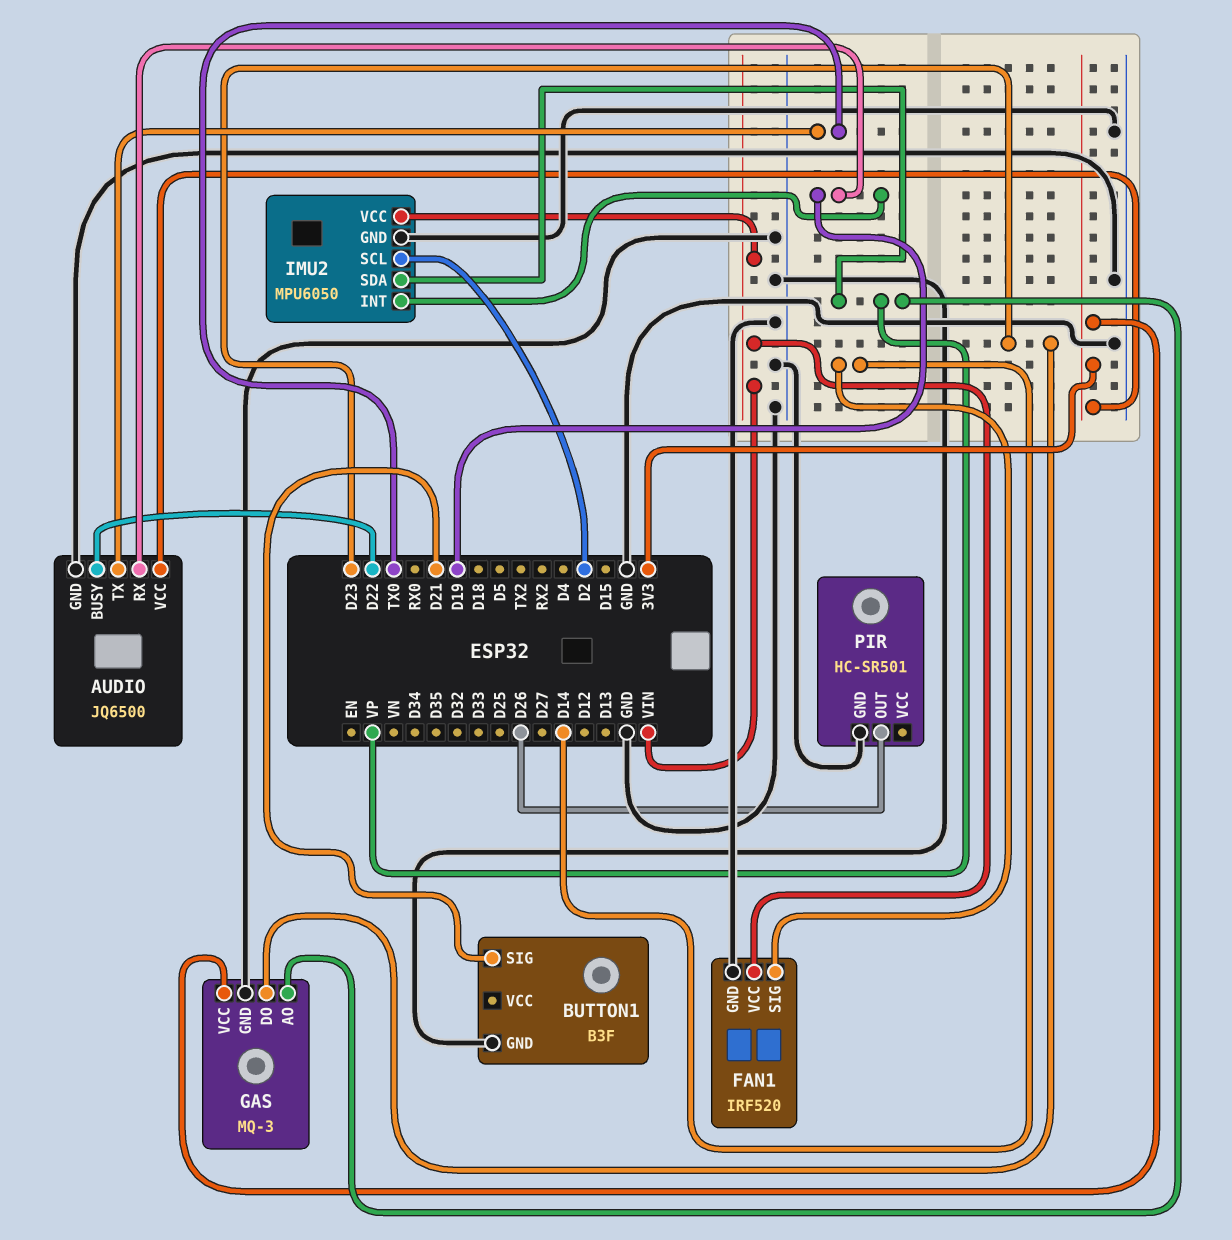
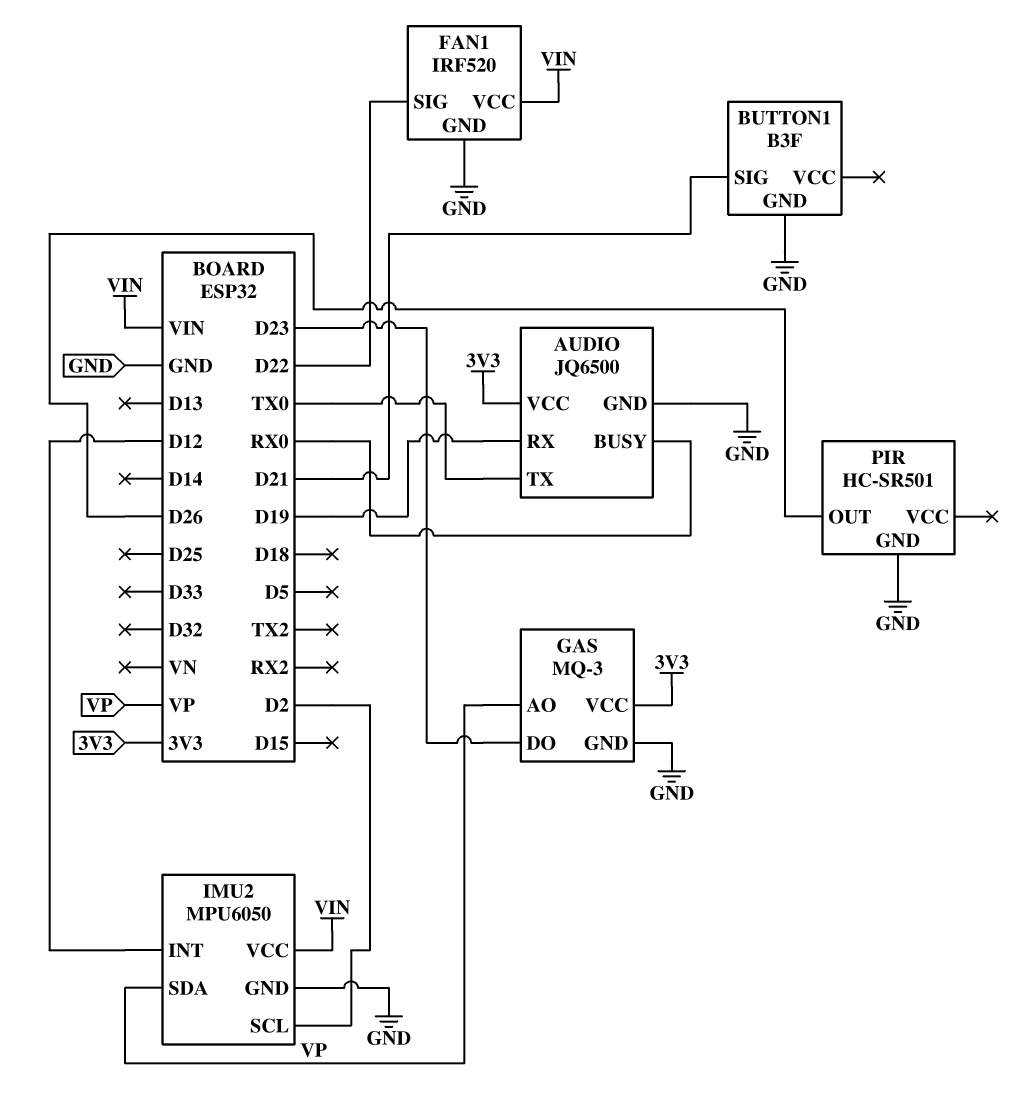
AUDIO pin BUSY: D22 -> RX0
FAN1 pin SIG: D14 -> D22
IMU2 pin INT: D19 -> D12

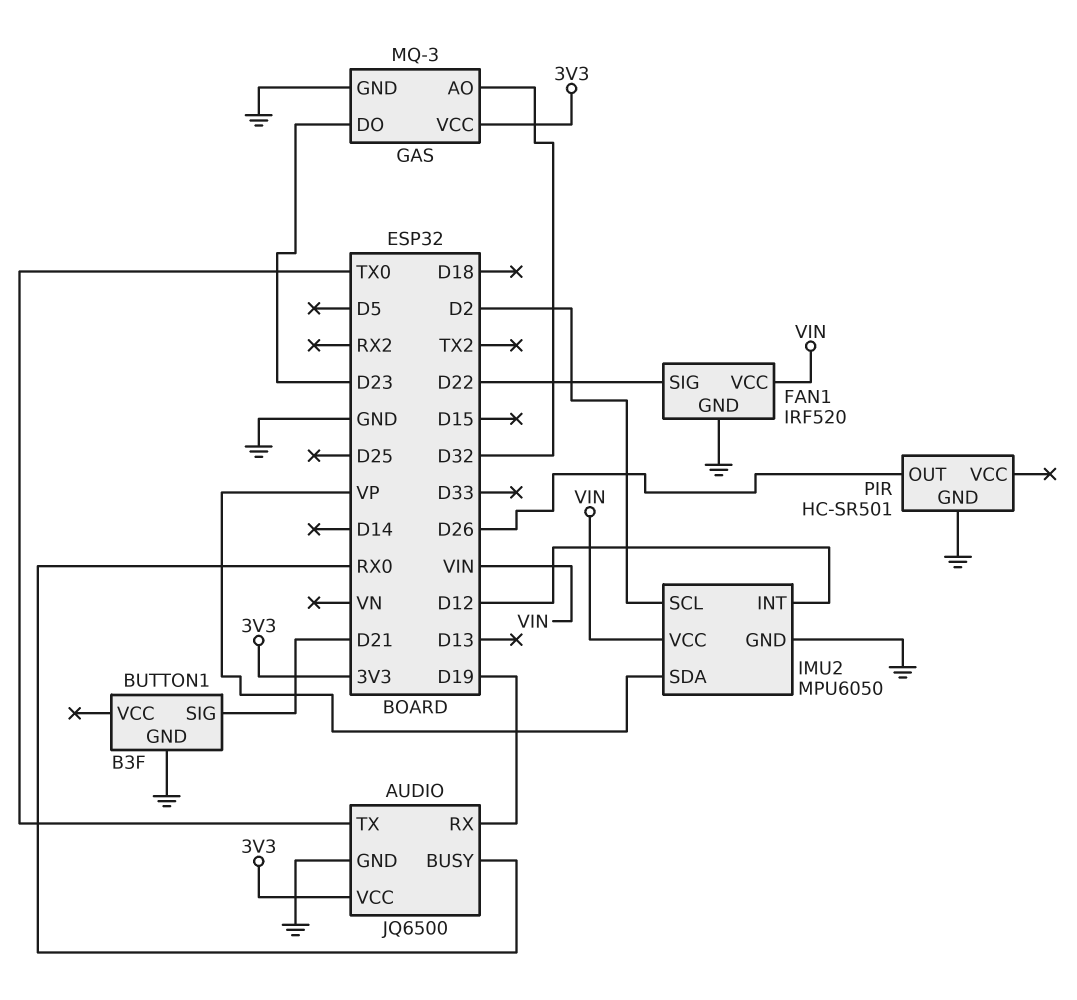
GAS pin AO: VP -> D32

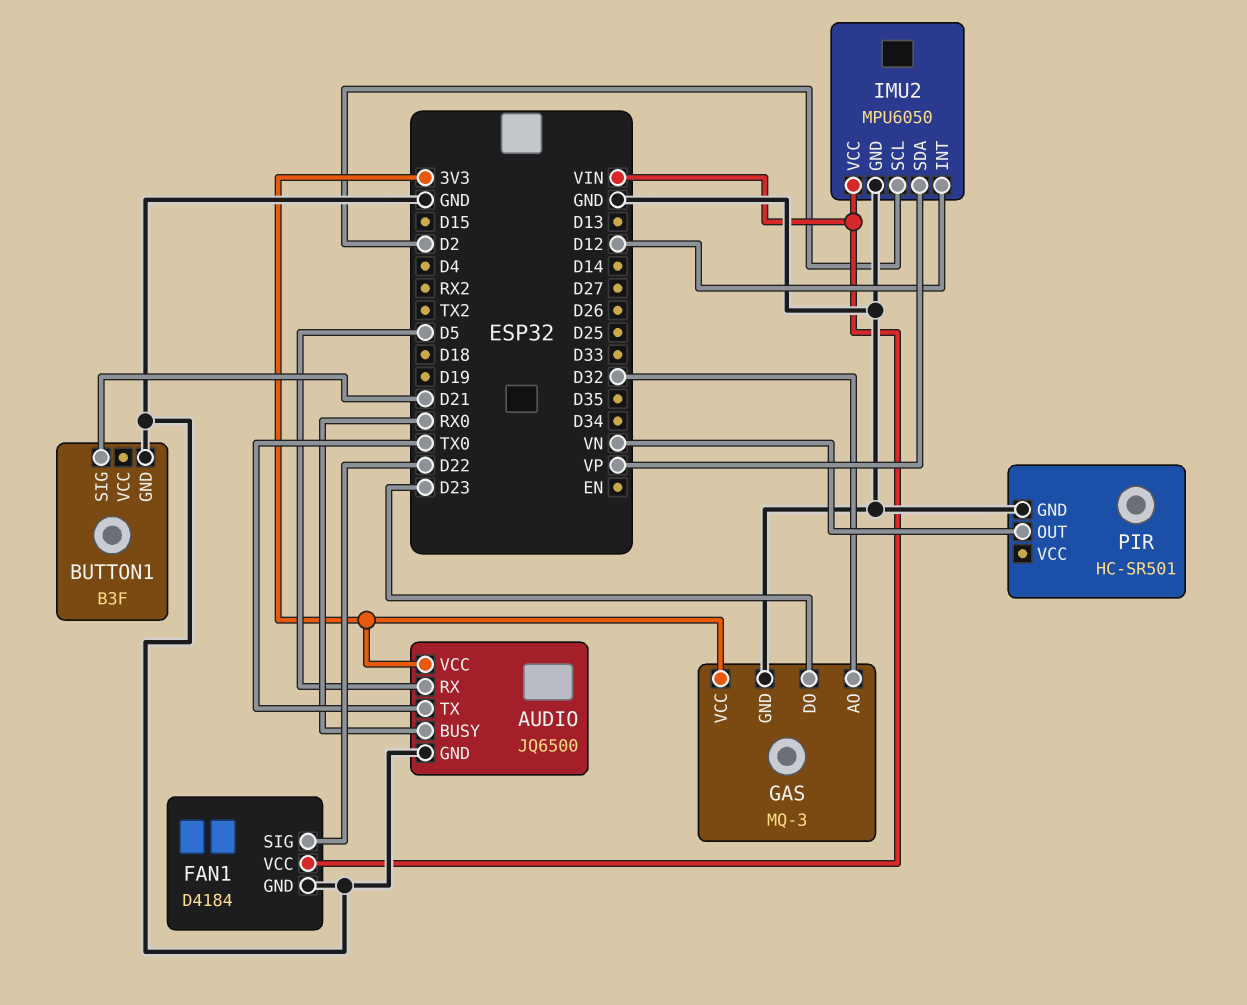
AUDIO pin RX: D19 -> D5
FAN1: IRF520 -> D4184
PIR pin OUT: D26 -> VN

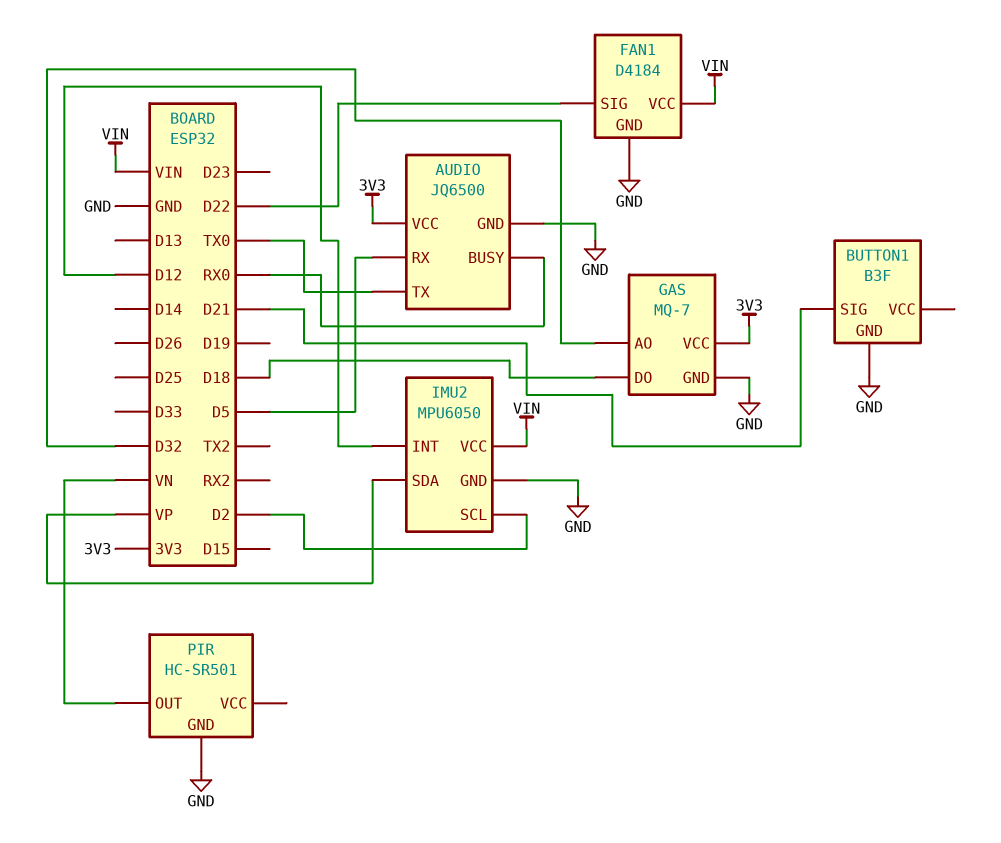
GAS: MQ-3 -> MQ-7
GAS pin DO: D23 -> D18

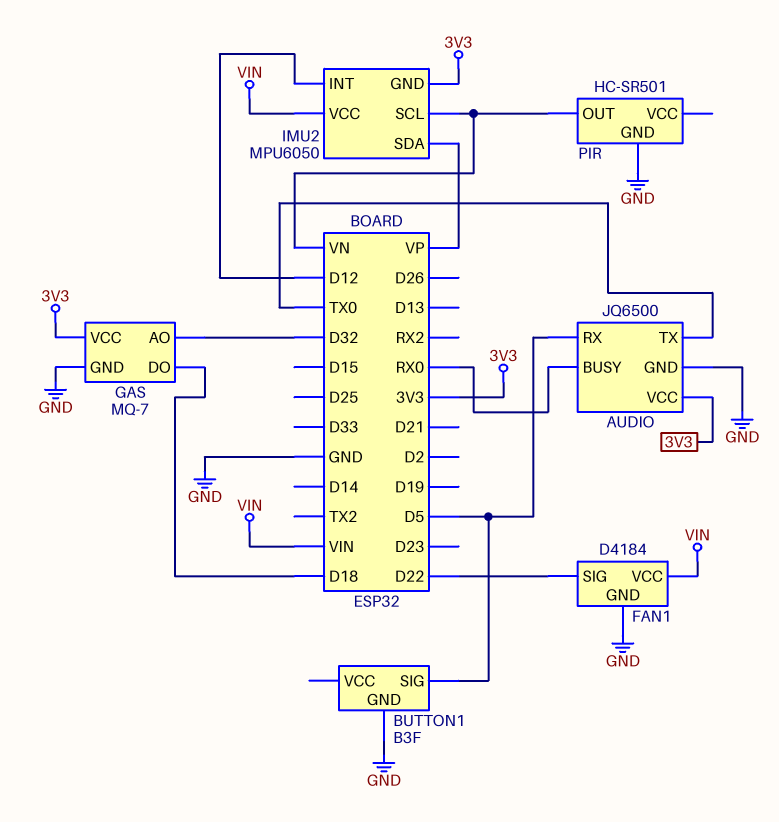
BUTTON1 pin SIG: D21 -> D5
IMU2 pin GND: GND -> 3V3
IMU2 pin SCL: D2 -> VN

